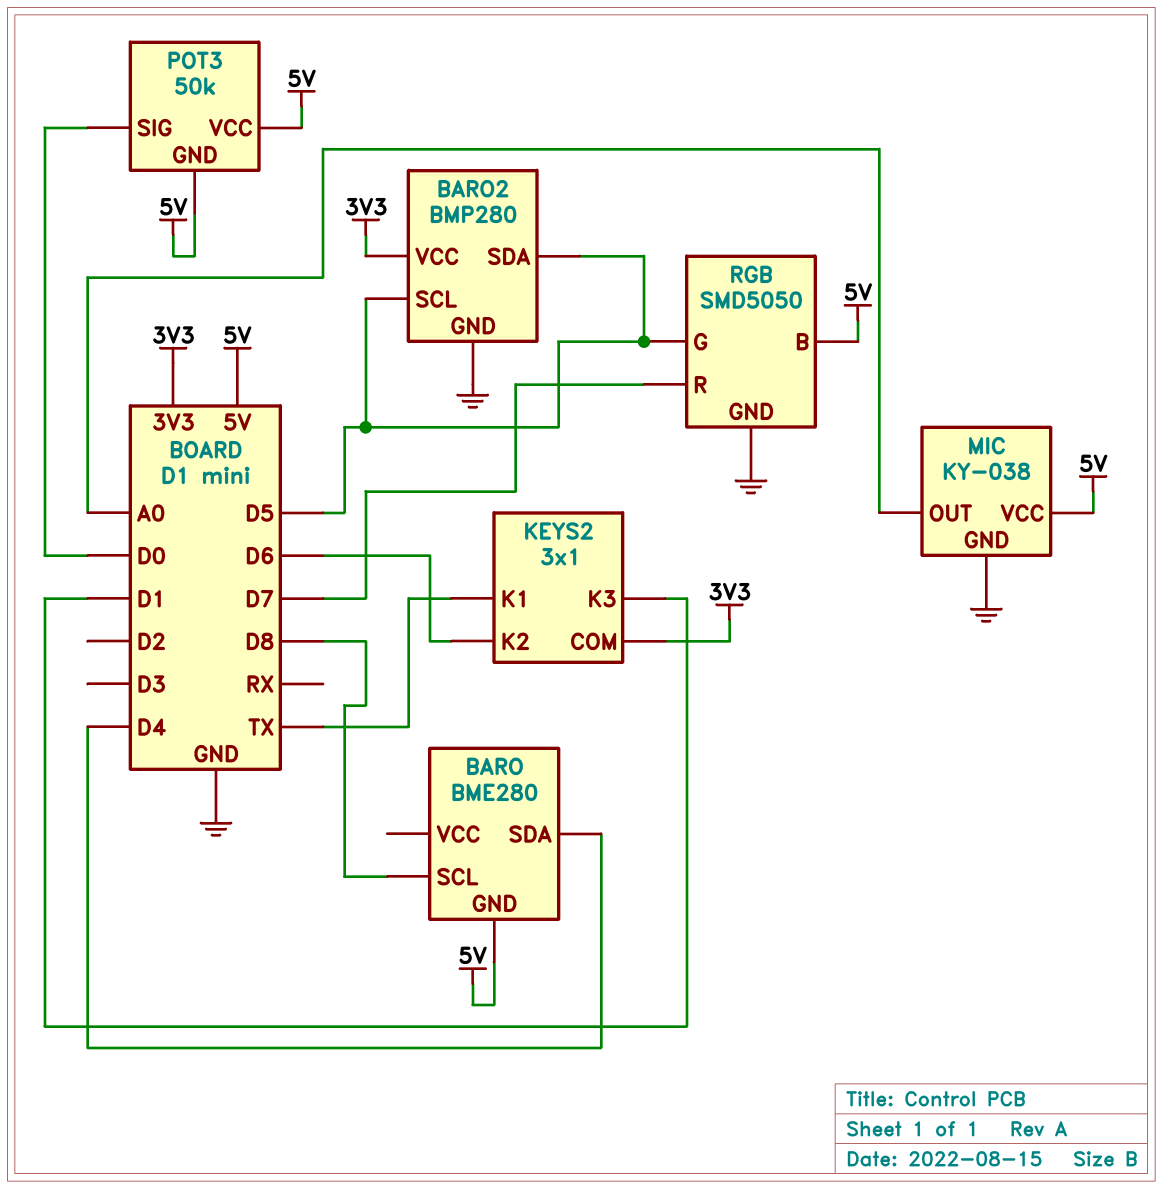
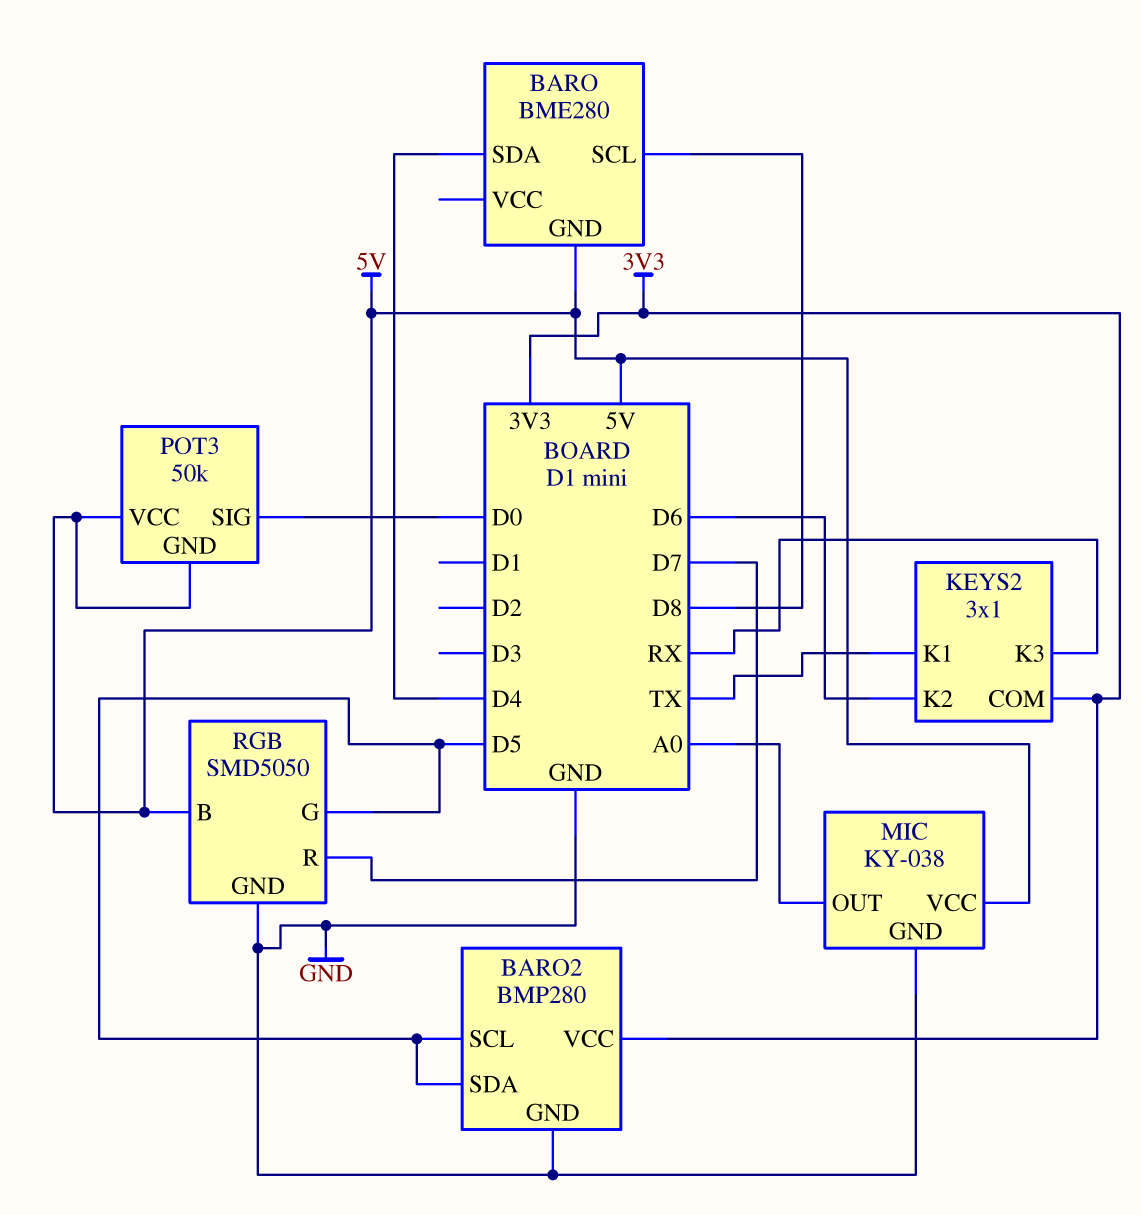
KEYS2 pin K3: D1 -> RX

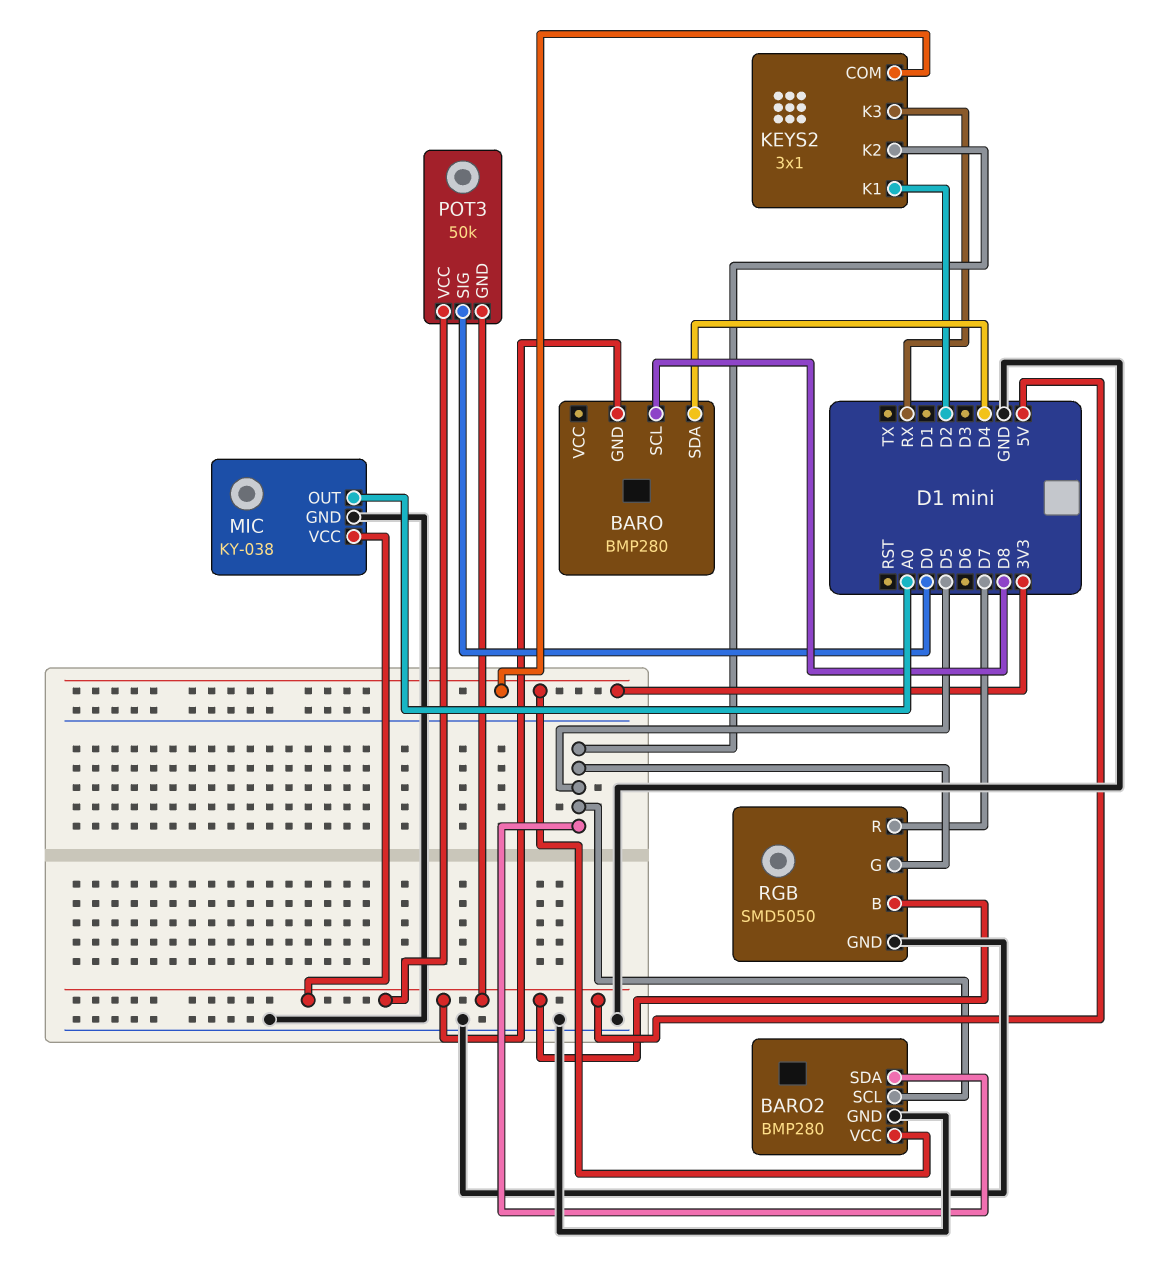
BARO: BME280 -> BMP280
KEYS2 pin K1: TX -> D2
KEYS2 pin K2: D6 -> D5

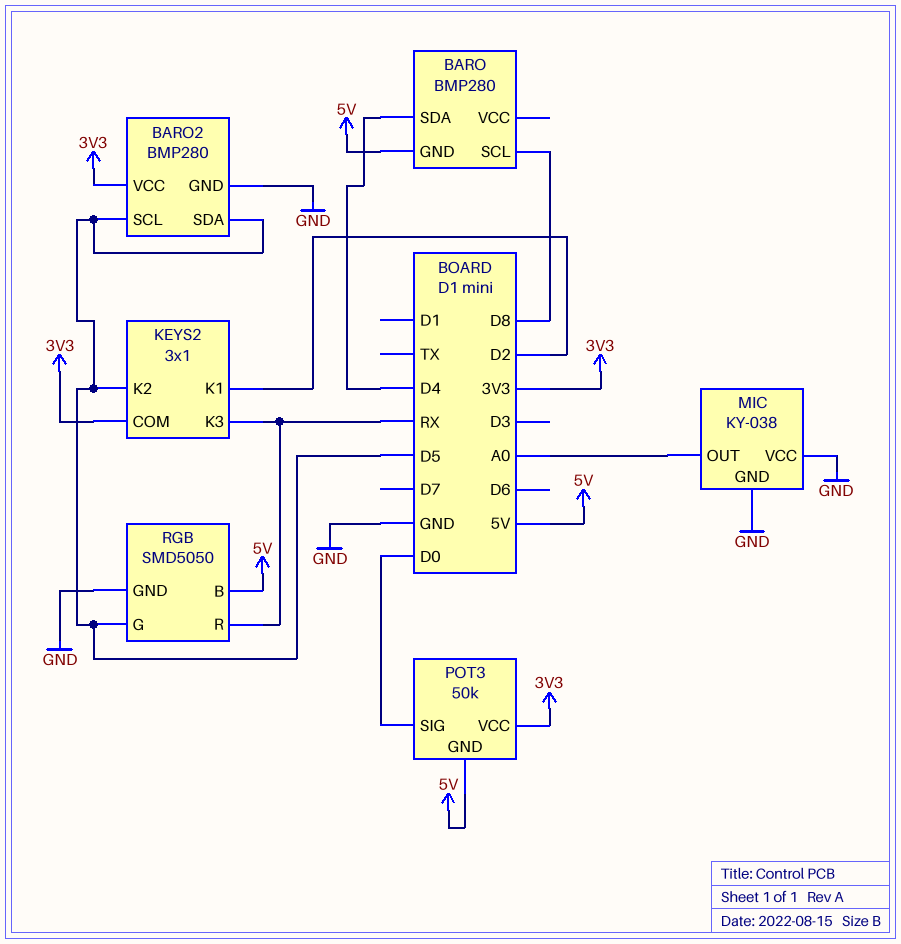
MIC pin VCC: 5V -> GND
POT3 pin VCC: 5V -> 3V3
RGB pin R: D7 -> RX

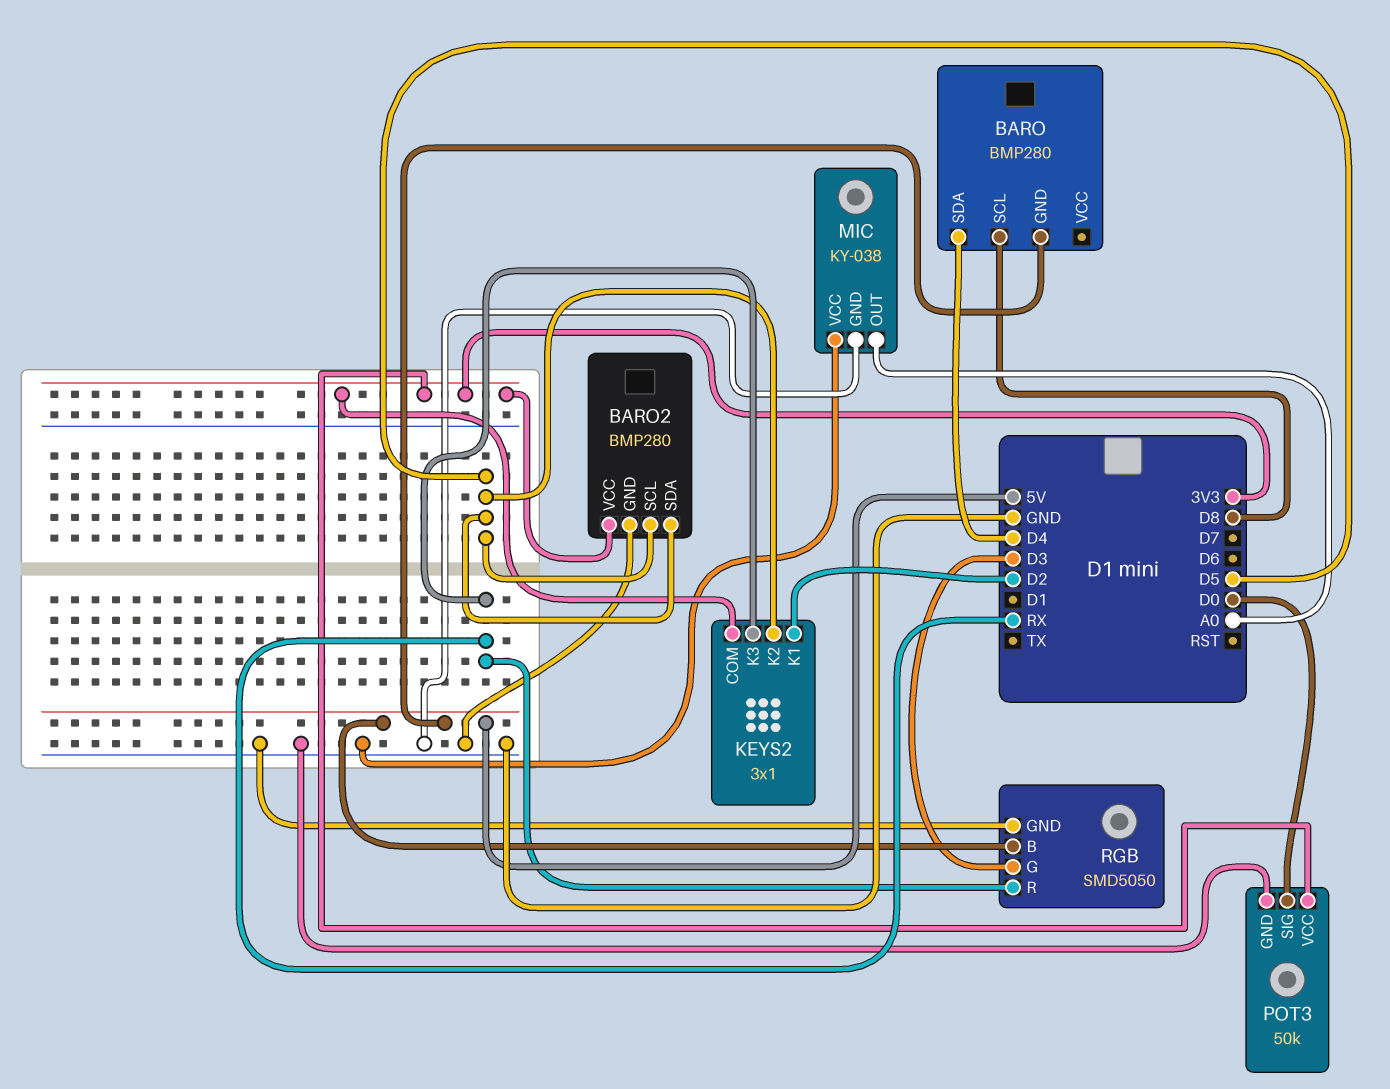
POT3 pin GND: 5V -> GND
RGB pin G: D5 -> D3

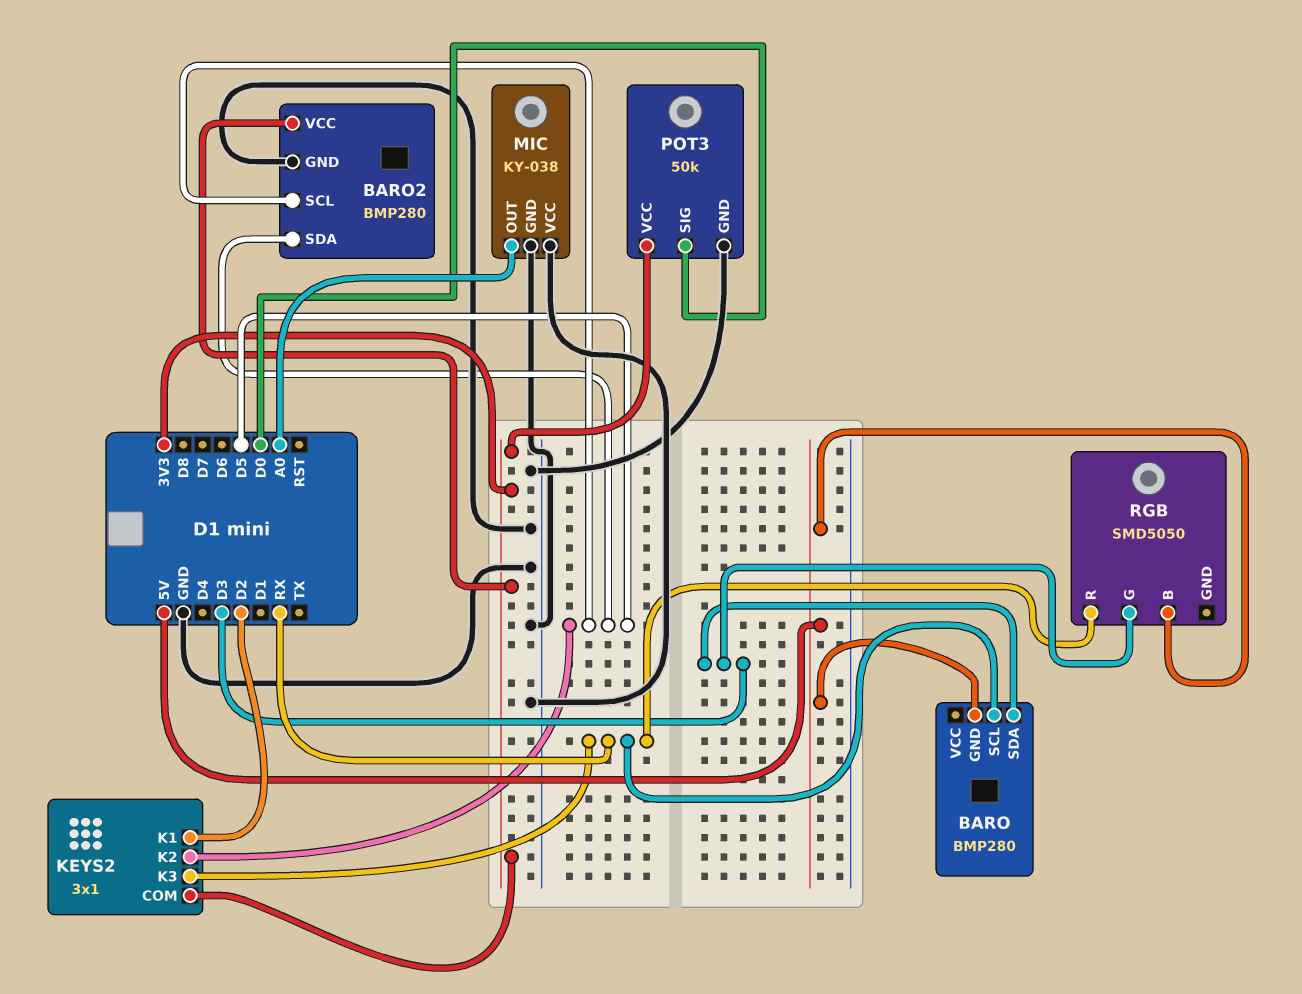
BARO pin SCL: D8 -> RX
BARO pin SDA: D4 -> D3
RGB pin GND: GND -> none

